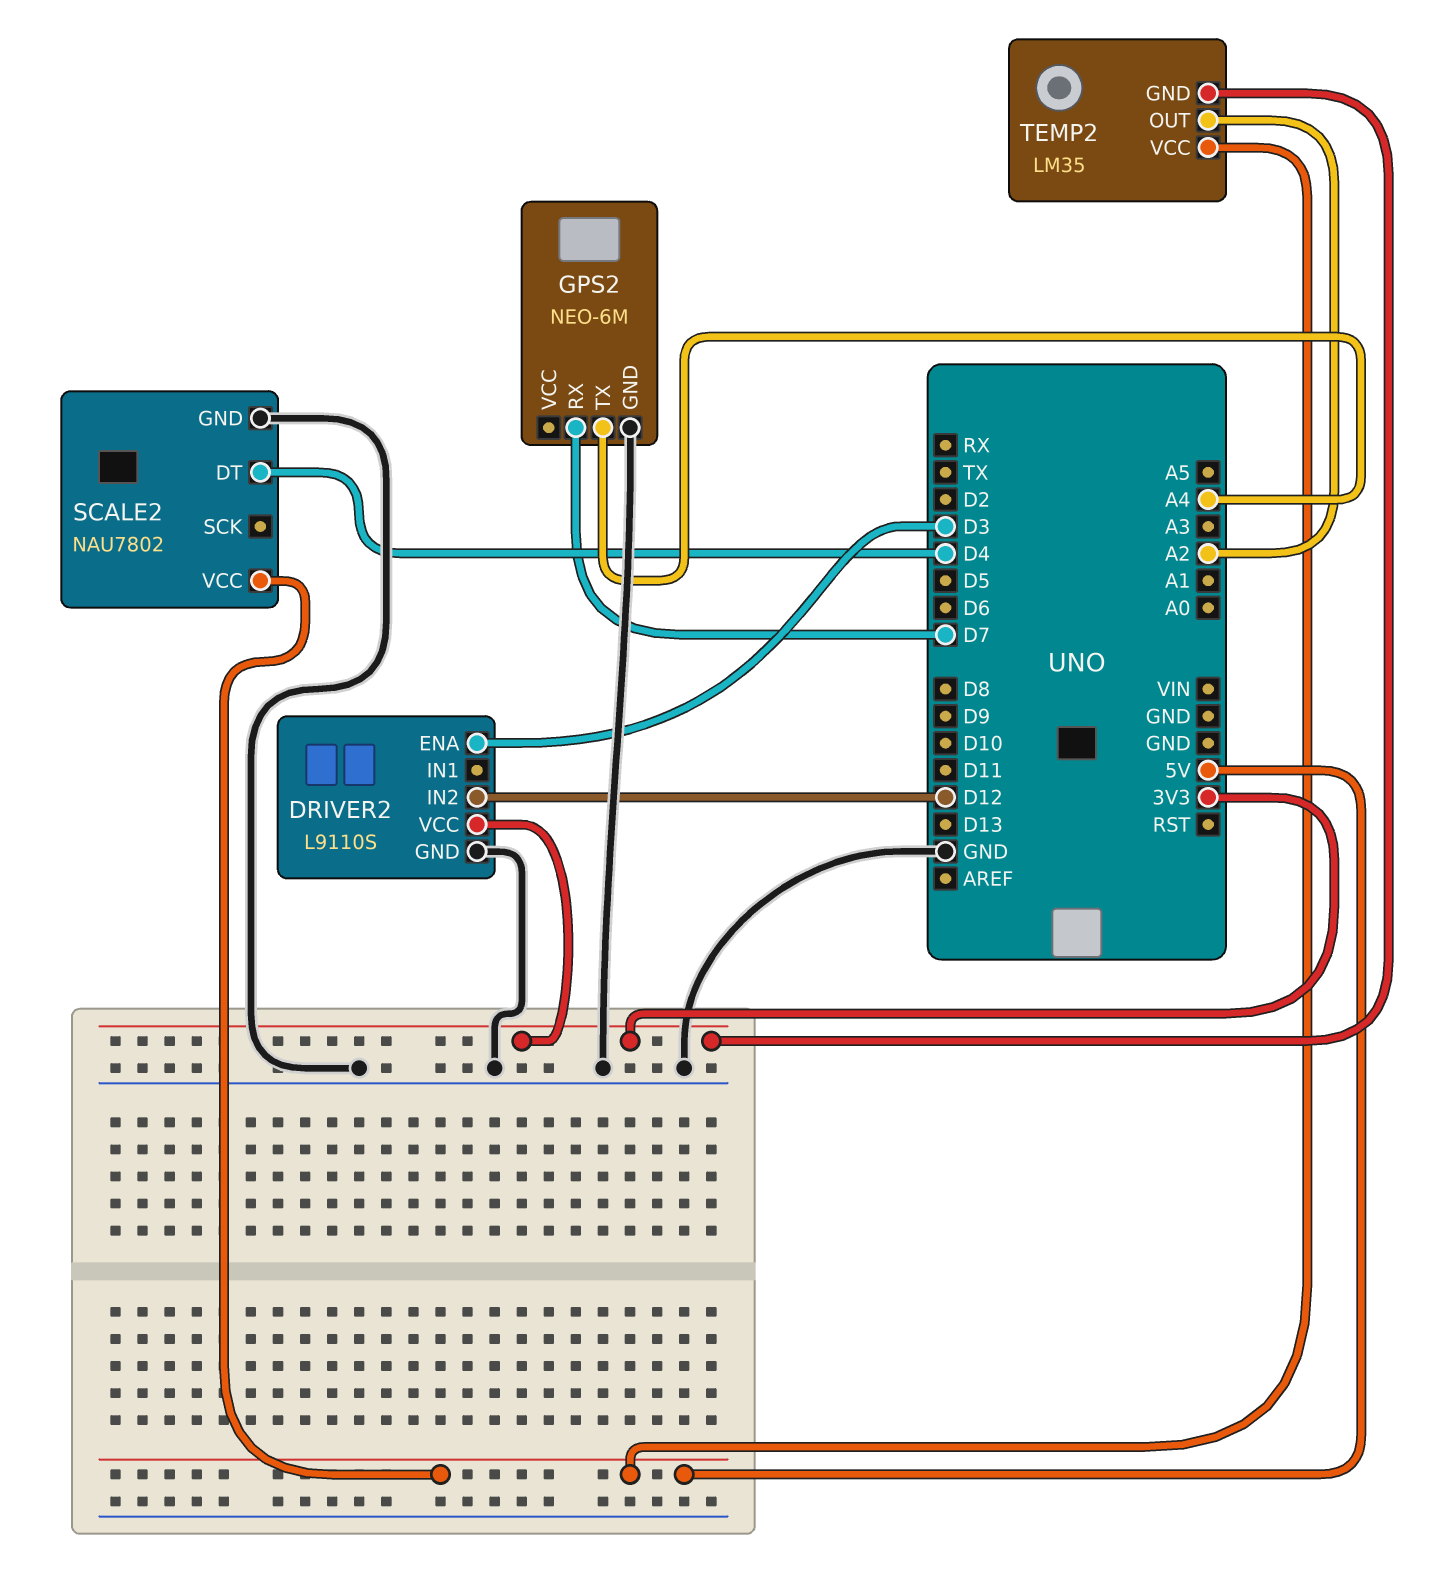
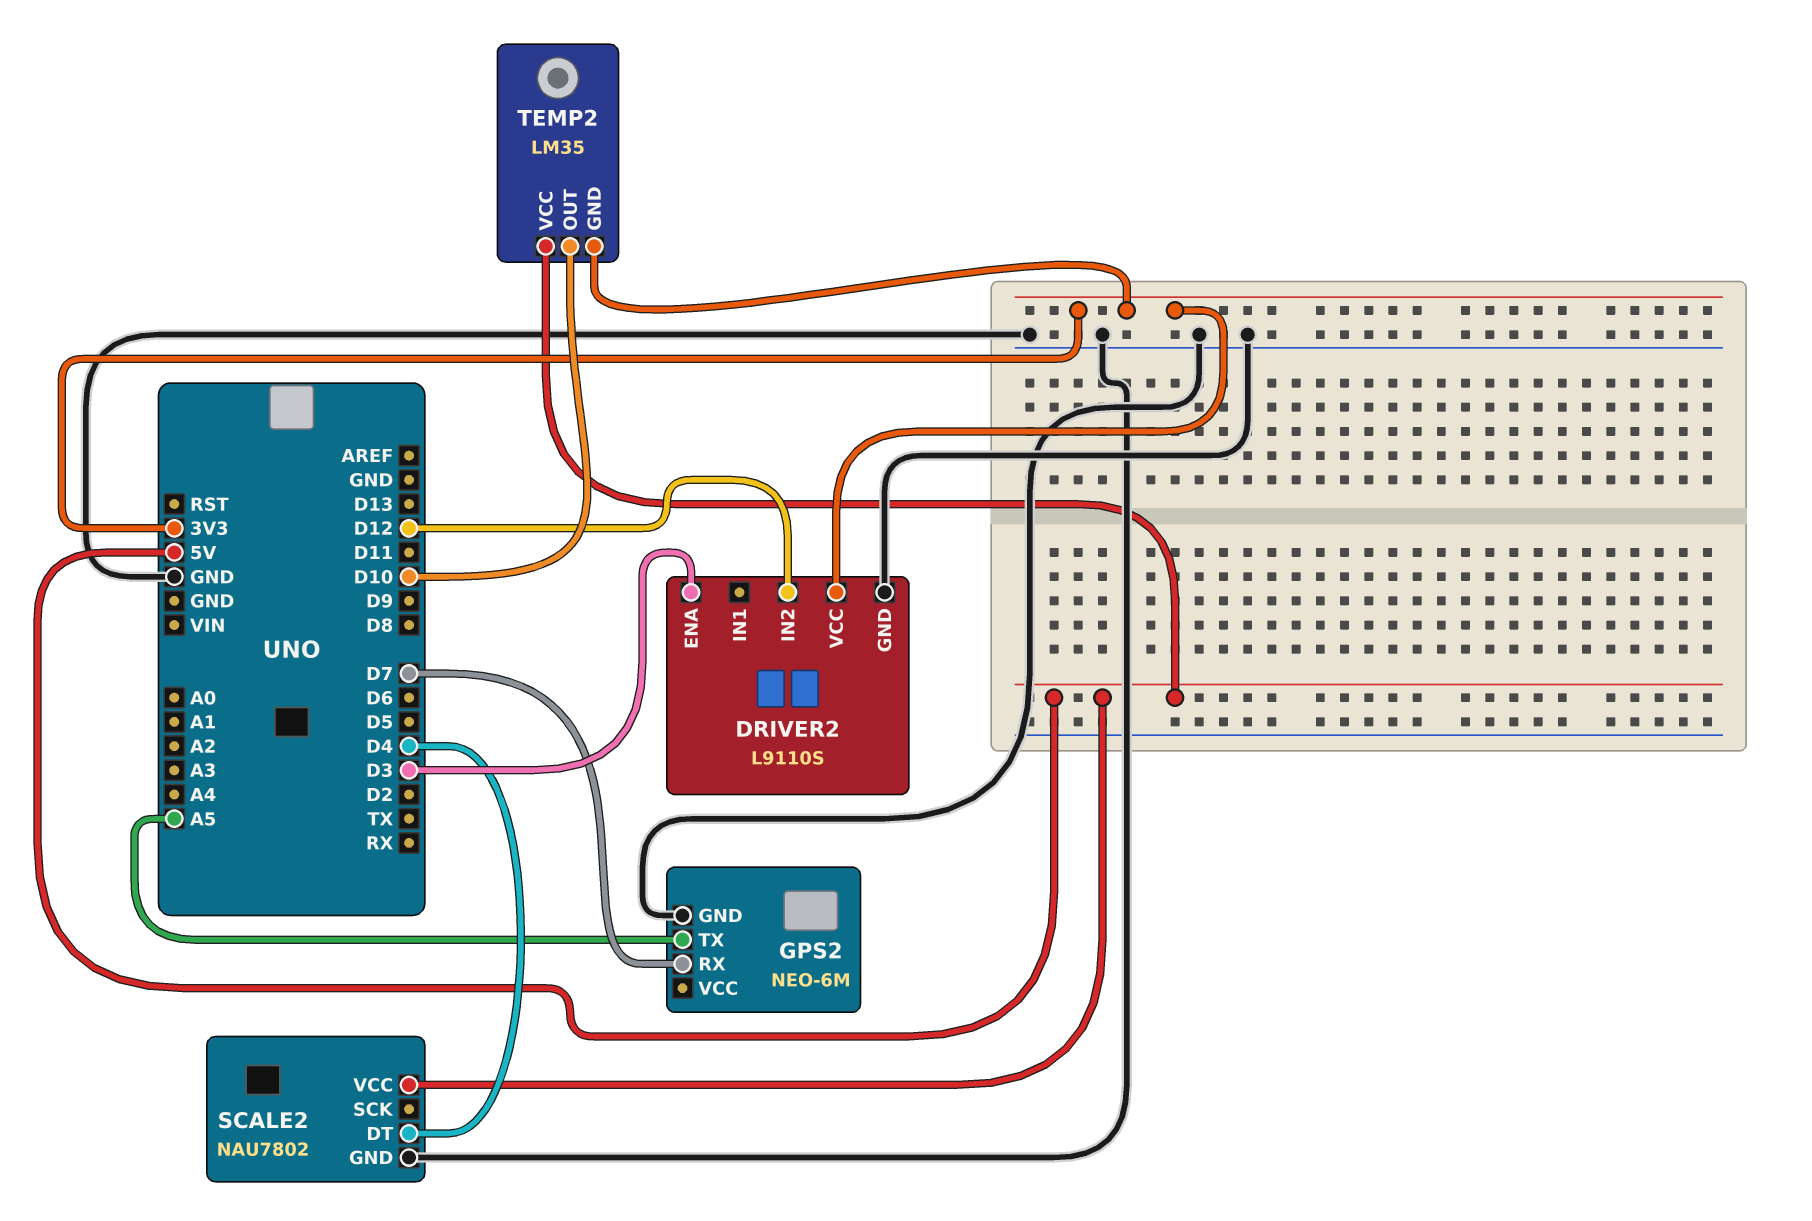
GPS2 pin TX: A4 -> A5
TEMP2 pin OUT: A2 -> D10

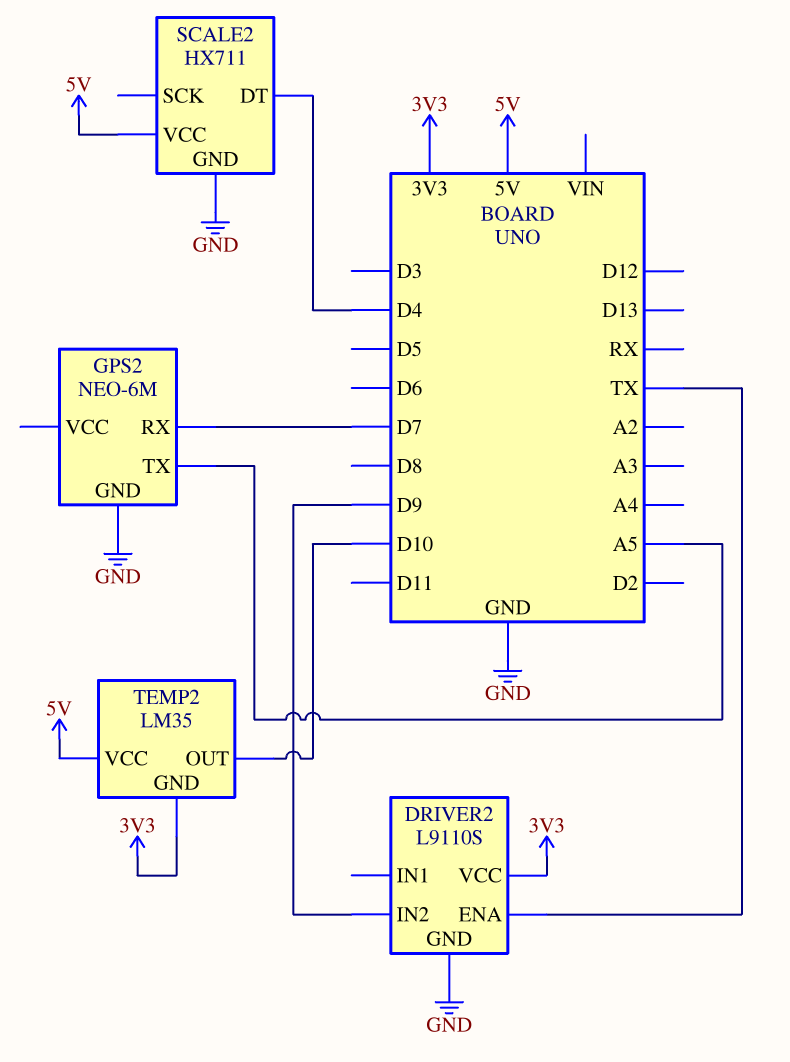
DRIVER2 pin ENA: D3 -> TX
DRIVER2 pin IN2: D12 -> D9
SCALE2: NAU7802 -> HX711

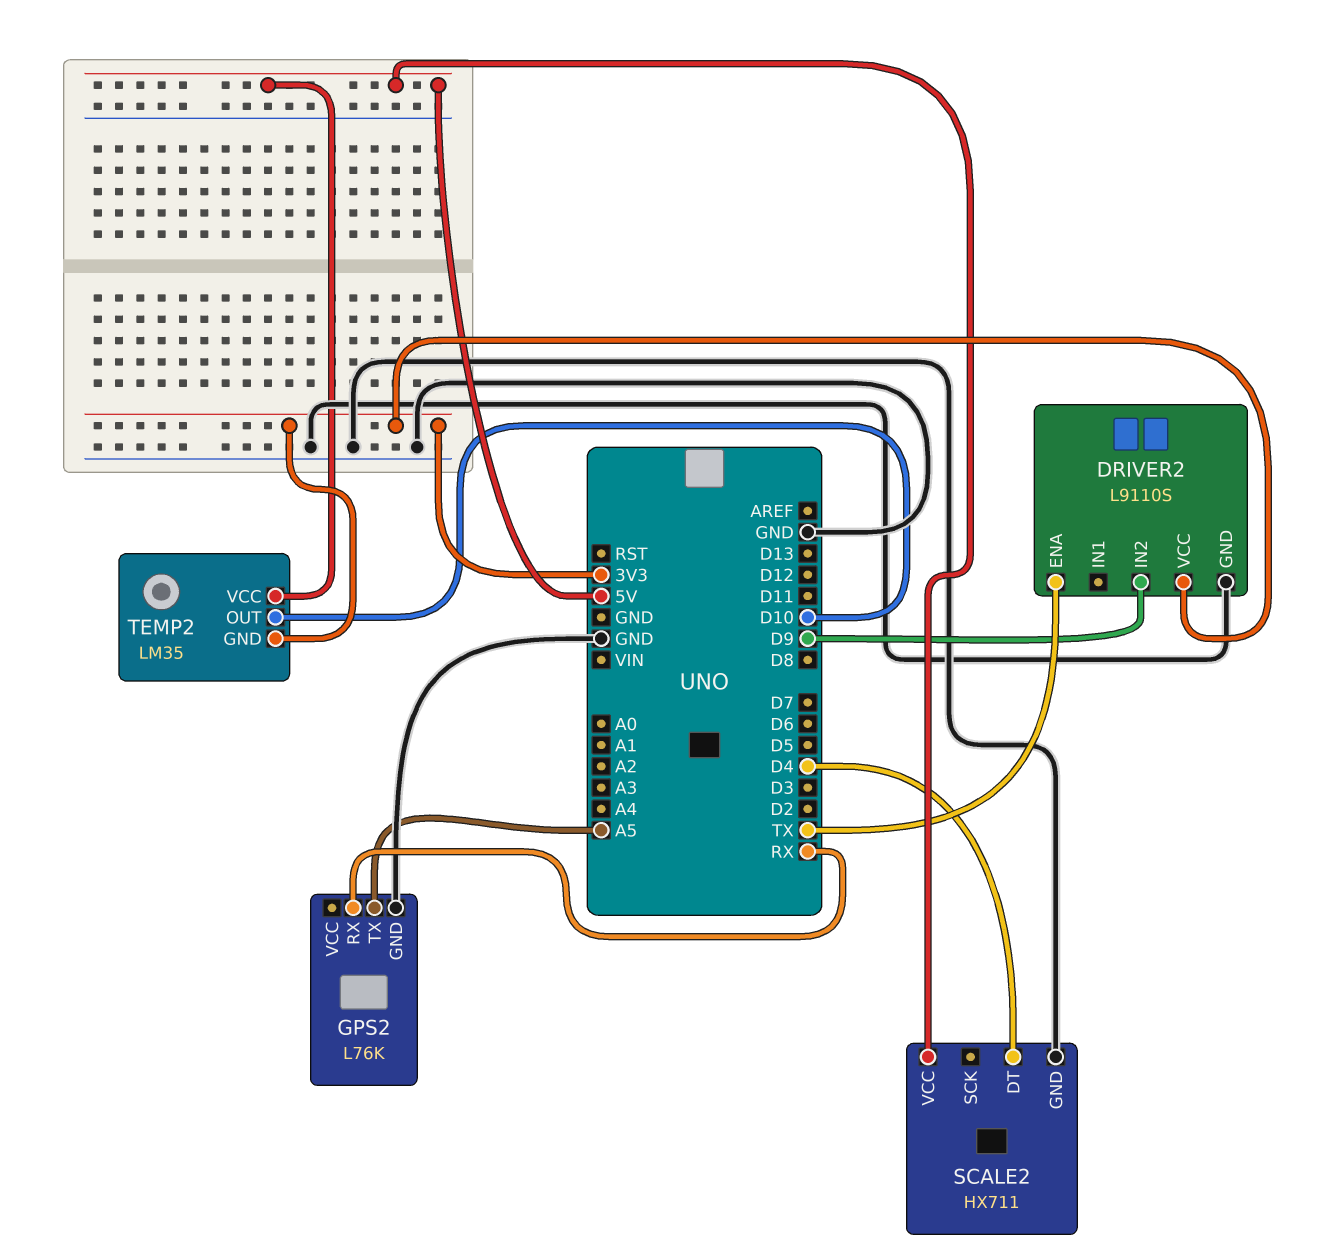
GPS2: NEO-6M -> L76K
GPS2 pin RX: D7 -> RX

